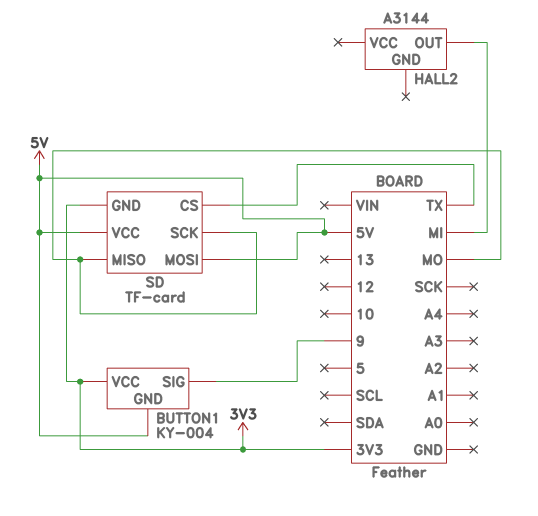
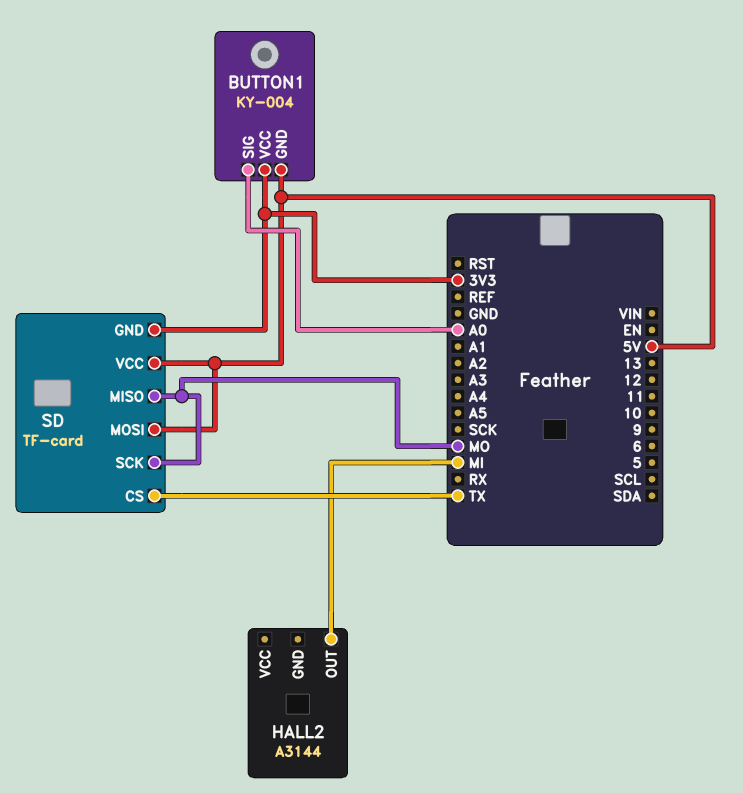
BUTTON1 pin SIG: 9 -> A0

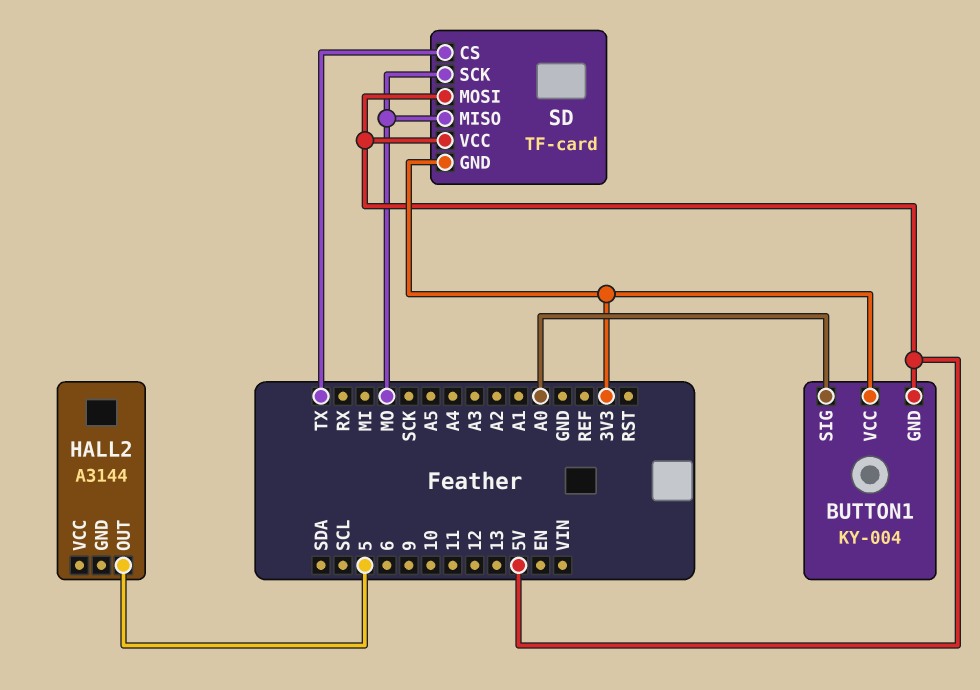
HALL2 pin OUT: MI -> 5

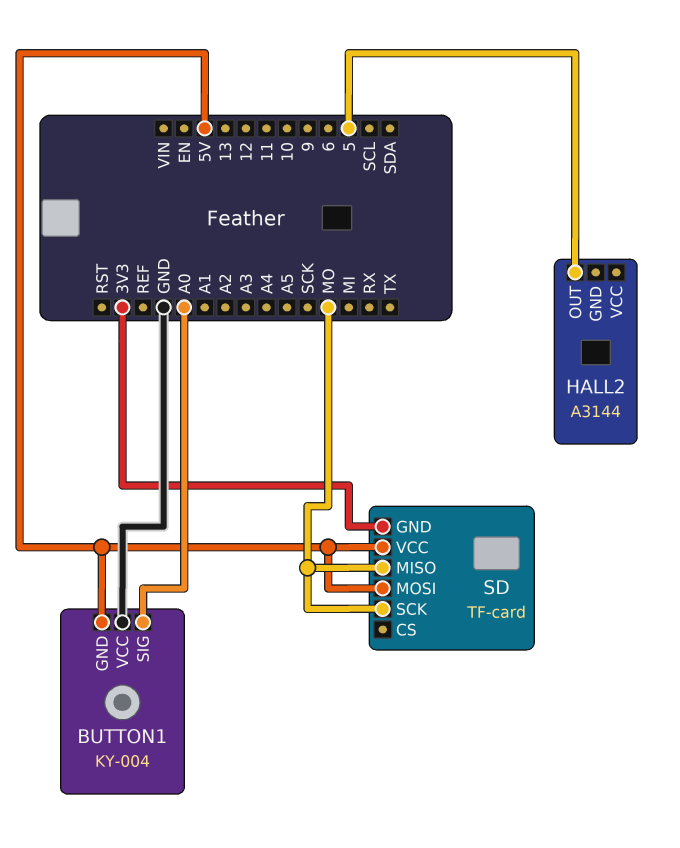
BUTTON1 pin VCC: 3V3 -> GND
SD pin CS: TX -> none

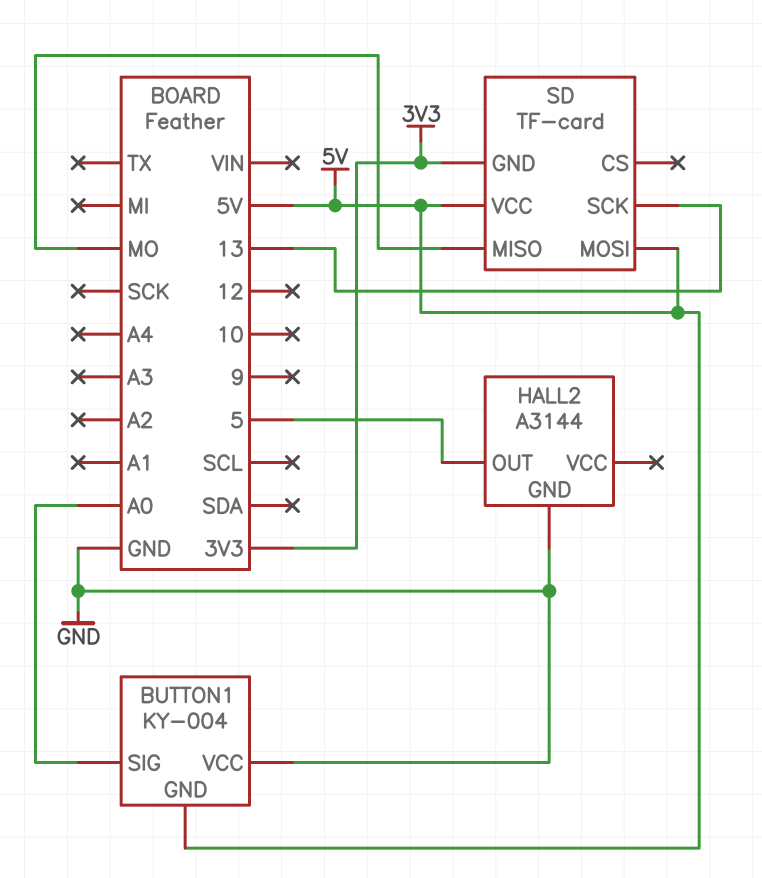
HALL2 pin GND: none -> GND
SD pin SCK: MO -> 13

